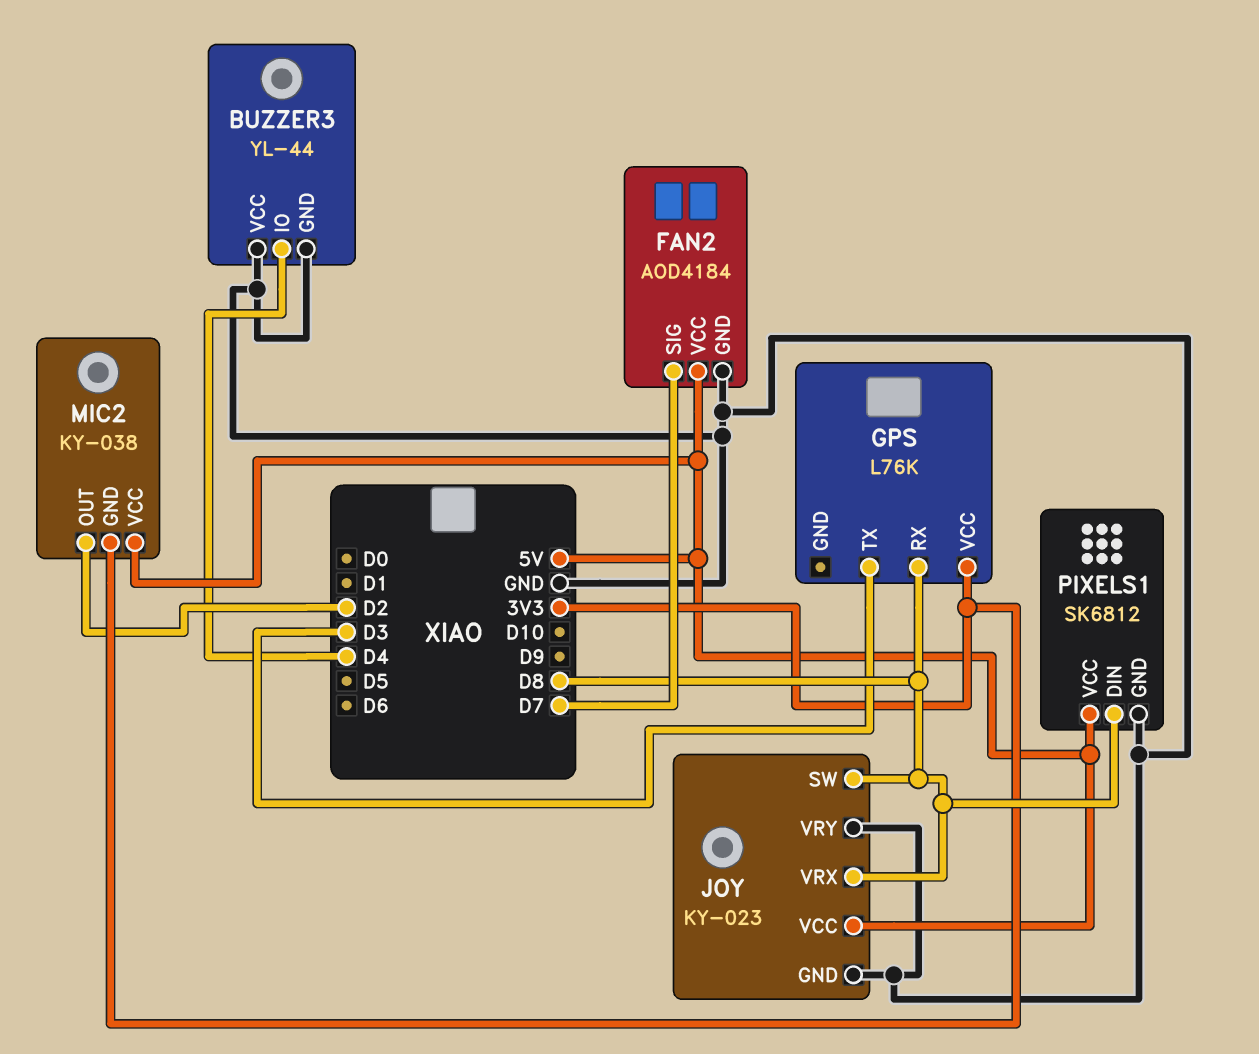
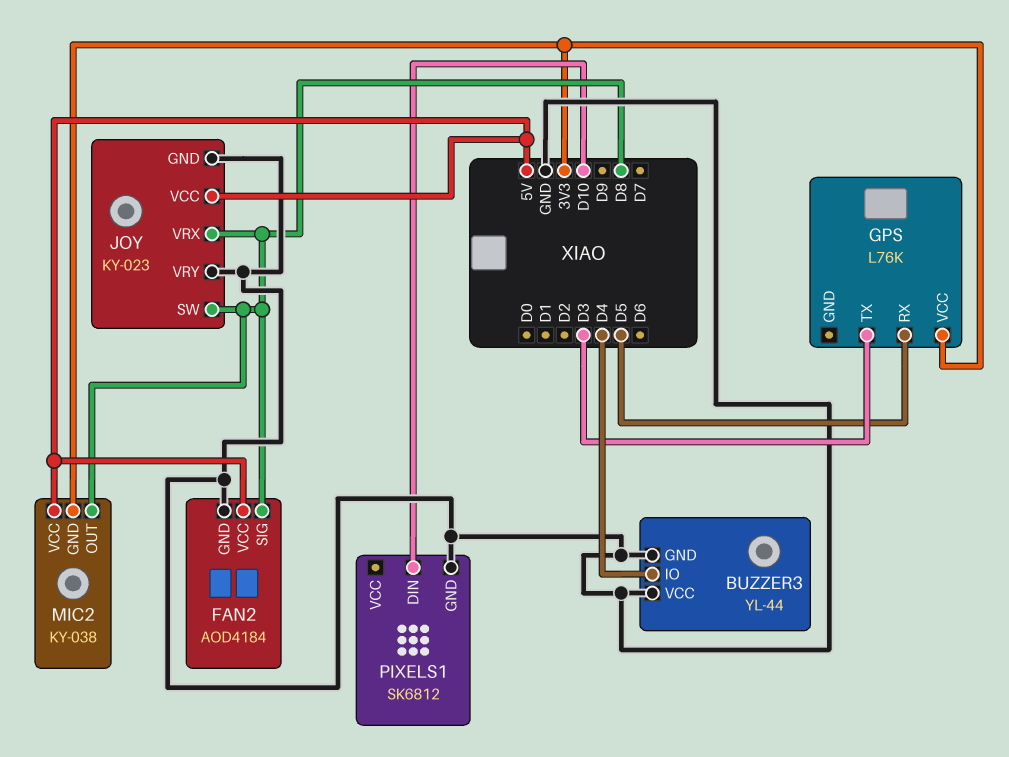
FAN2 pin SIG: D7 -> D8
GPS pin RX: D8 -> D5
MIC2 pin OUT: D2 -> D8
PIXELS1 pin DIN: D8 -> D10
PIXELS1 pin VCC: 5V -> none

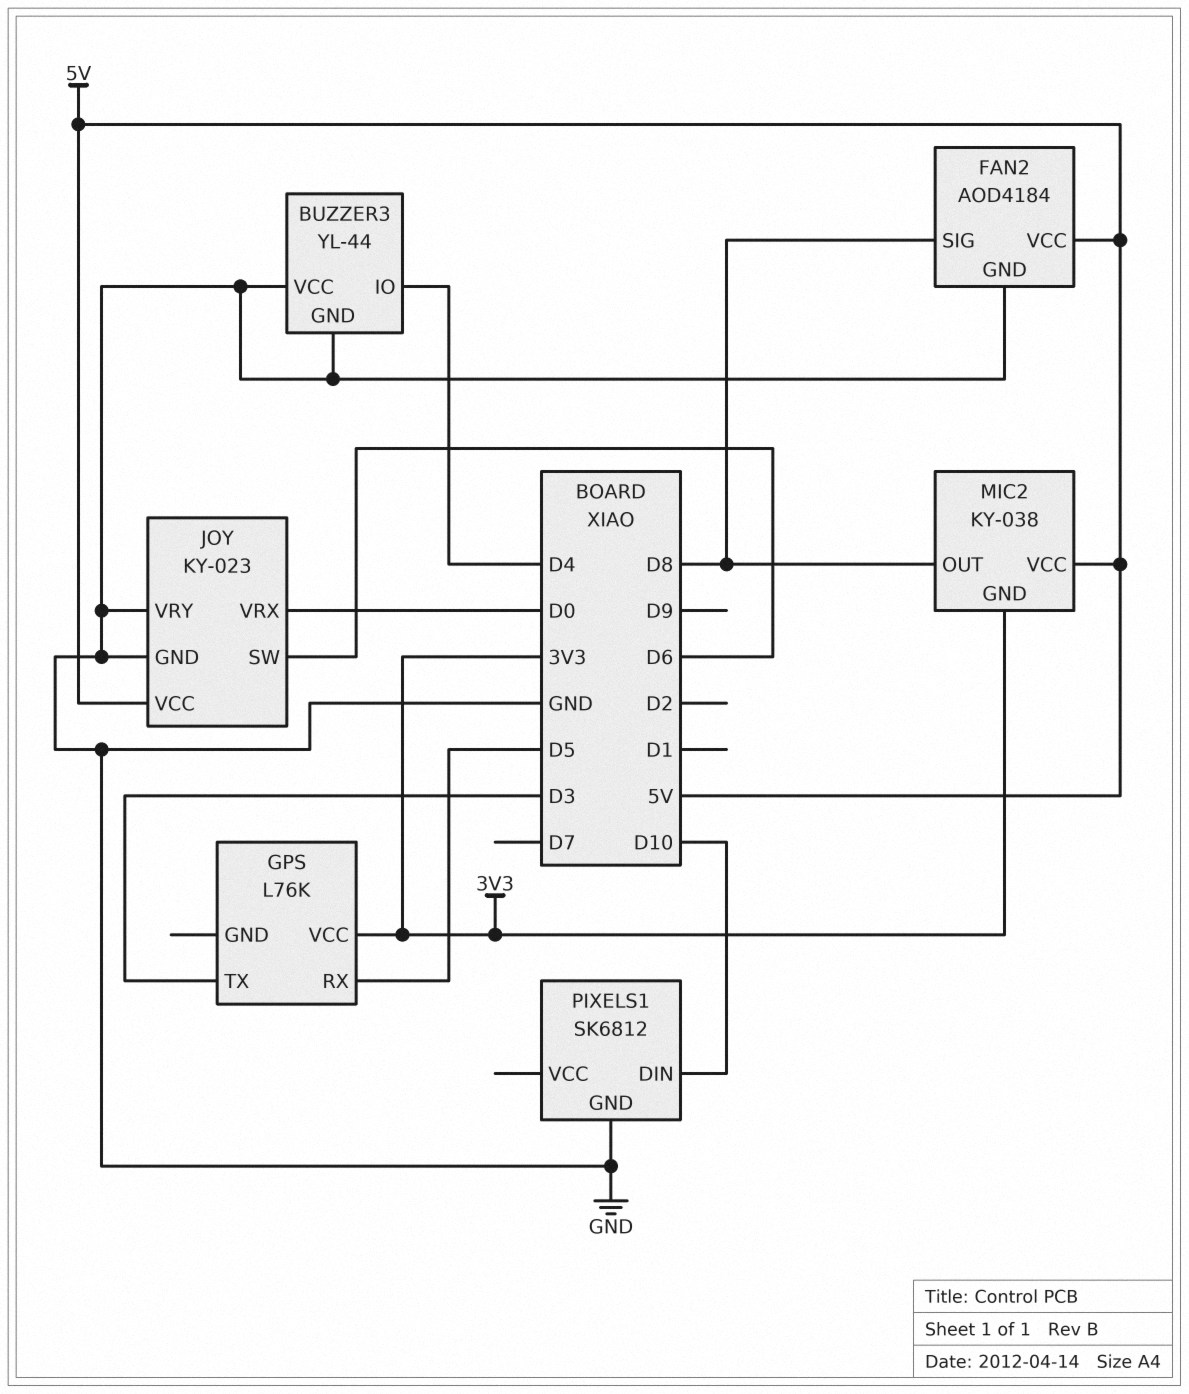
JOY pin SW: D8 -> D6
JOY pin VRX: D8 -> D0

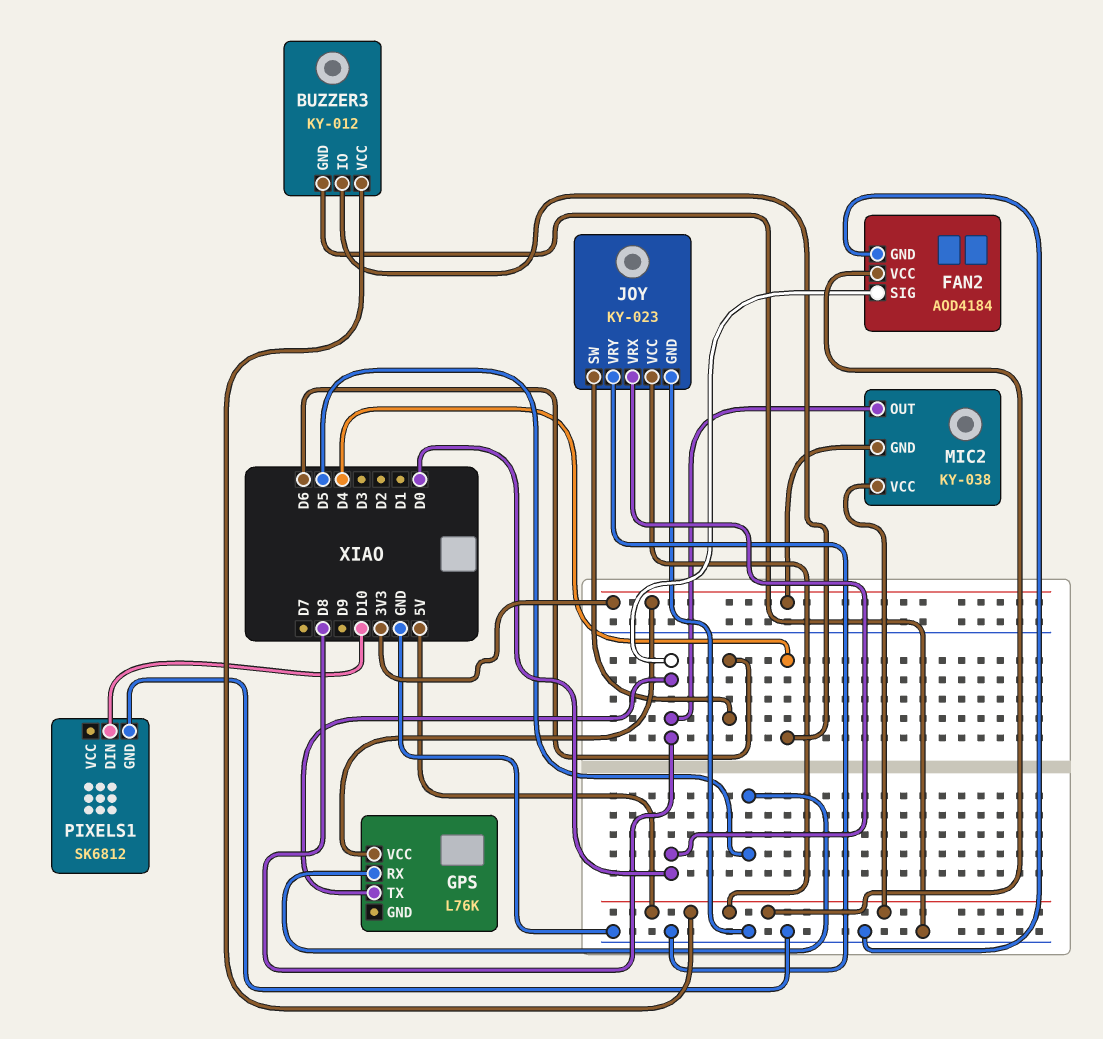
BUZZER3: YL-44 -> KY-012
BUZZER3 pin VCC: GND -> 5V
GPS pin TX: D3 -> D8

